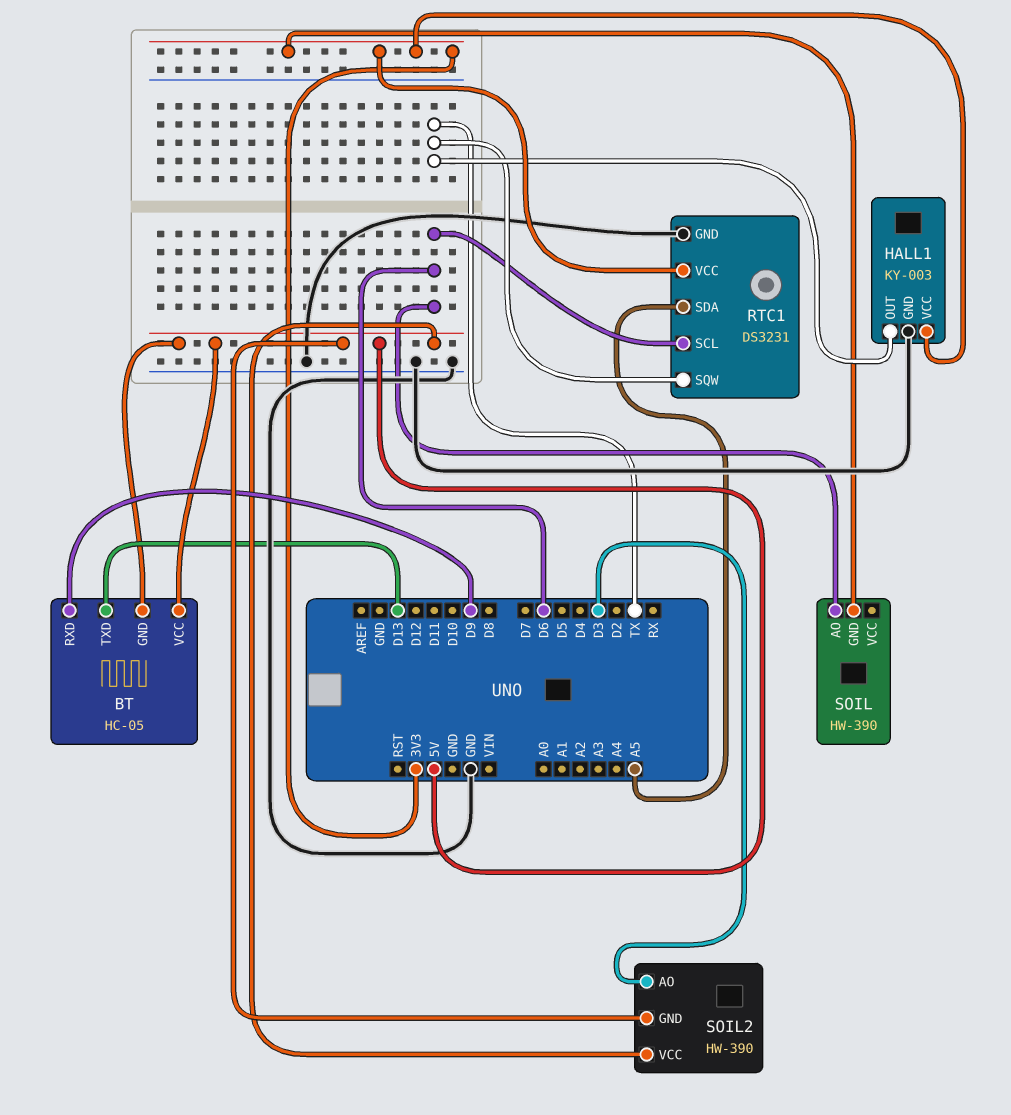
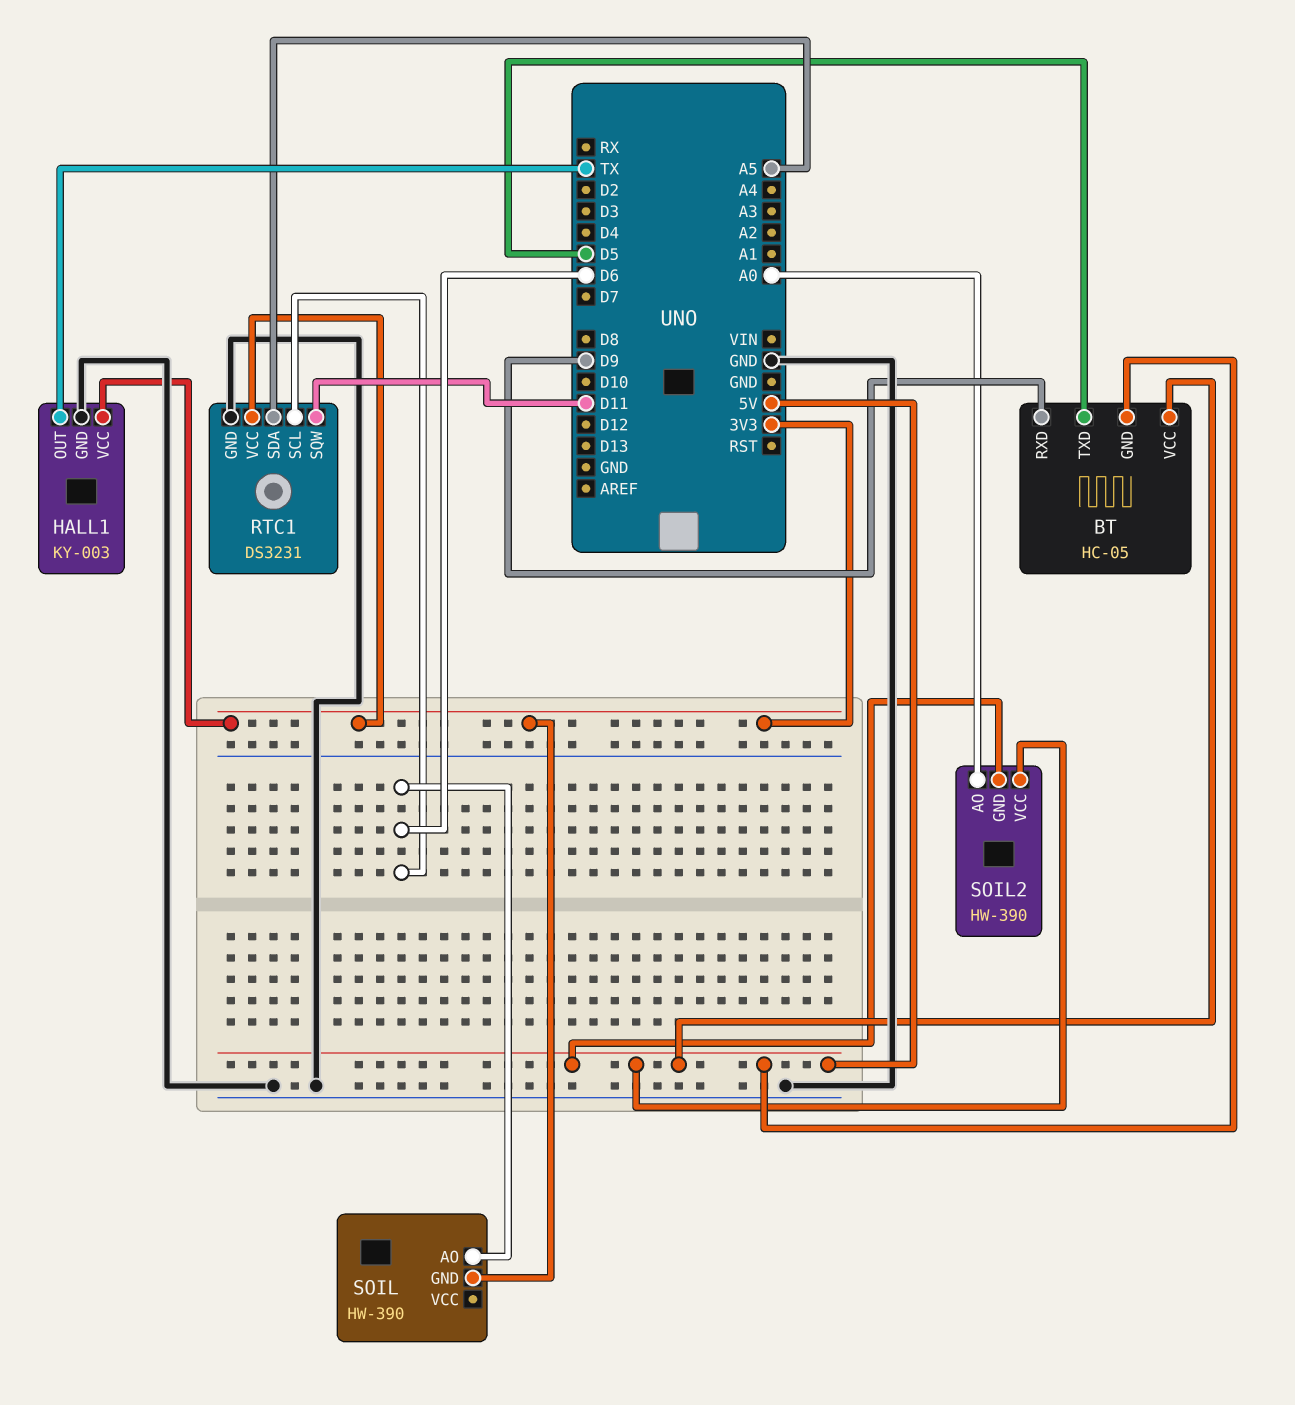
BT pin TXD: D13 -> D5
RTC1 pin SQW: TX -> D11
SOIL2 pin AO: D3 -> A0

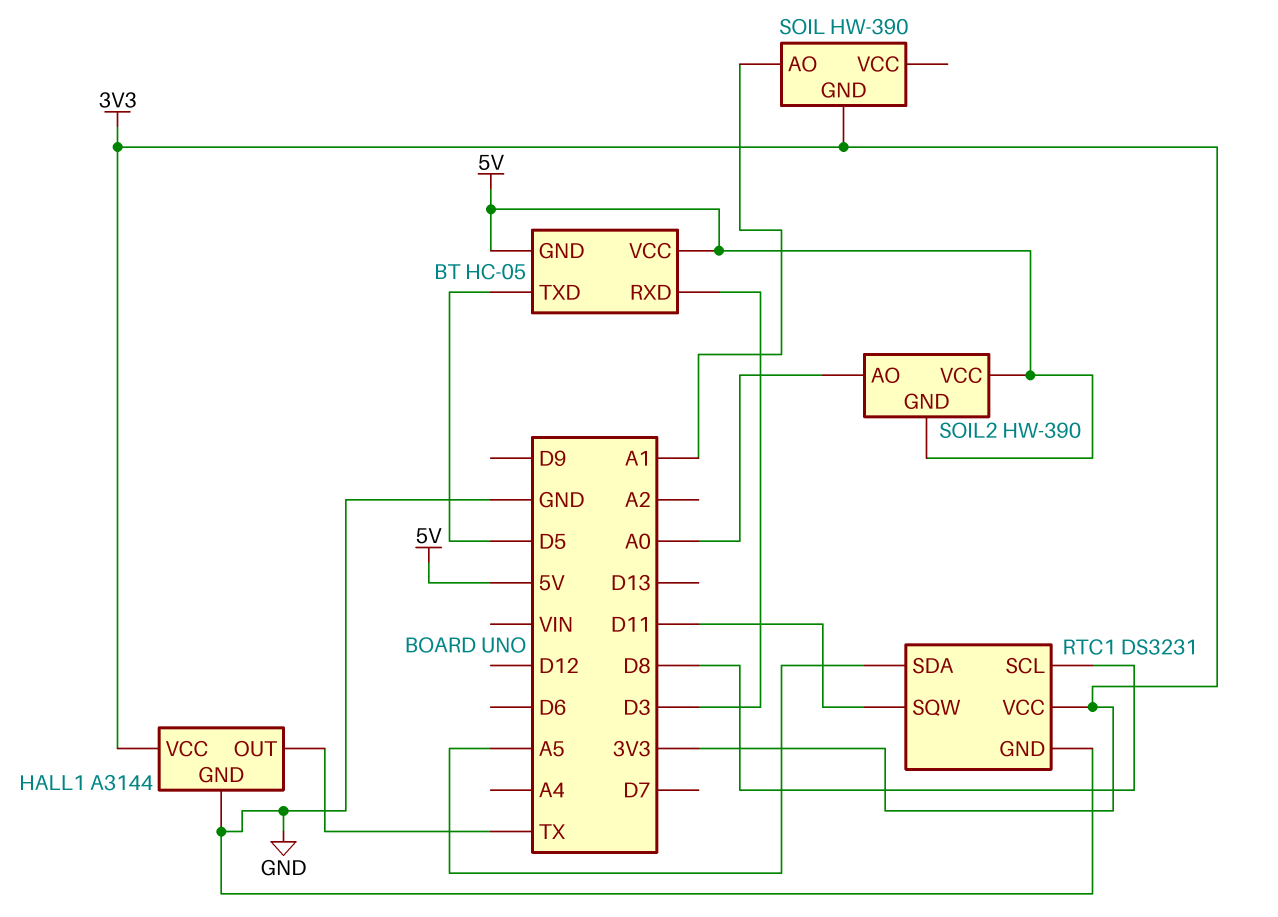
BT pin RXD: D9 -> D3
HALL1: KY-003 -> A3144
RTC1 pin SCL: D6 -> D8
SOIL pin AO: D6 -> A1

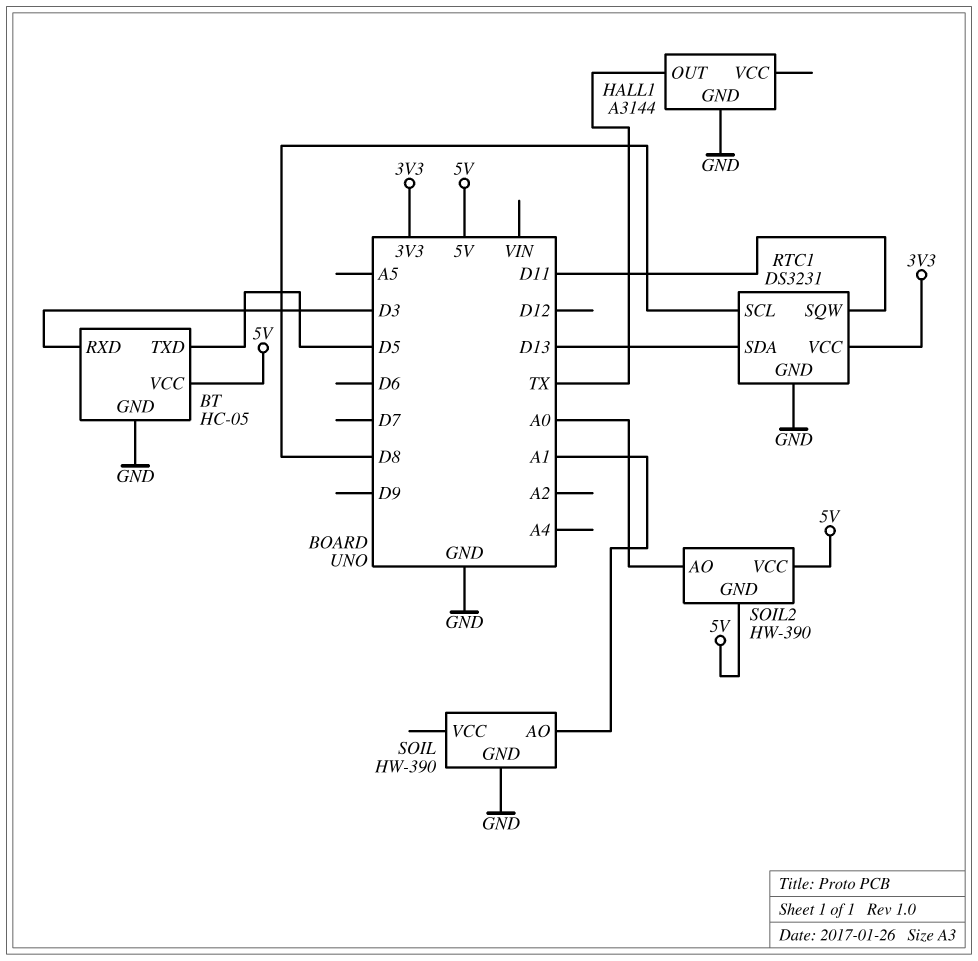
BT pin GND: 5V -> GND
HALL1 pin VCC: 3V3 -> none
RTC1 pin SDA: A5 -> D13
SOIL pin GND: 3V3 -> GND

